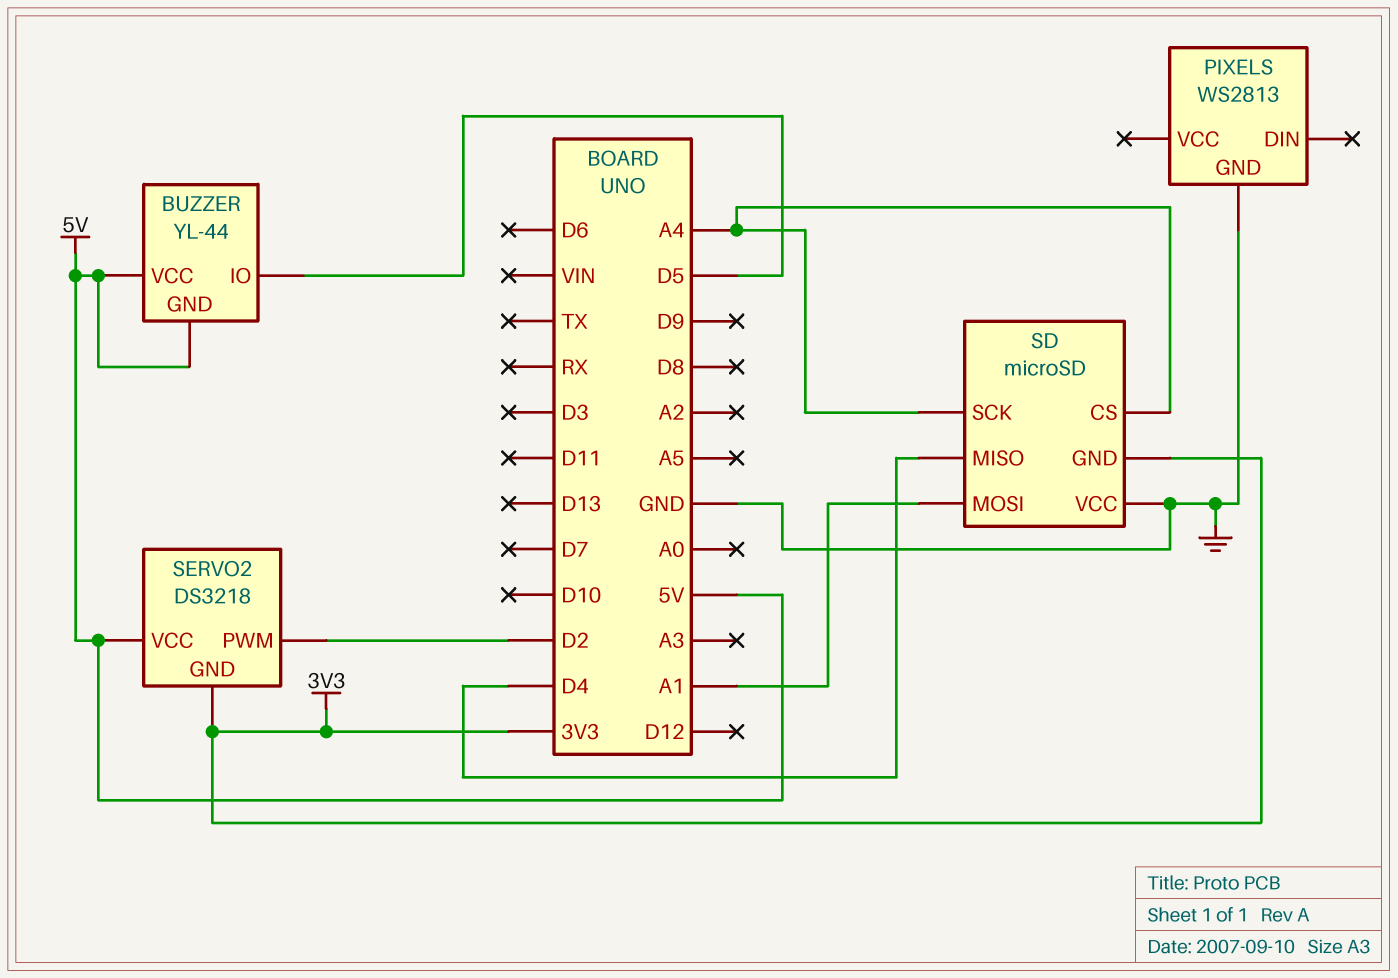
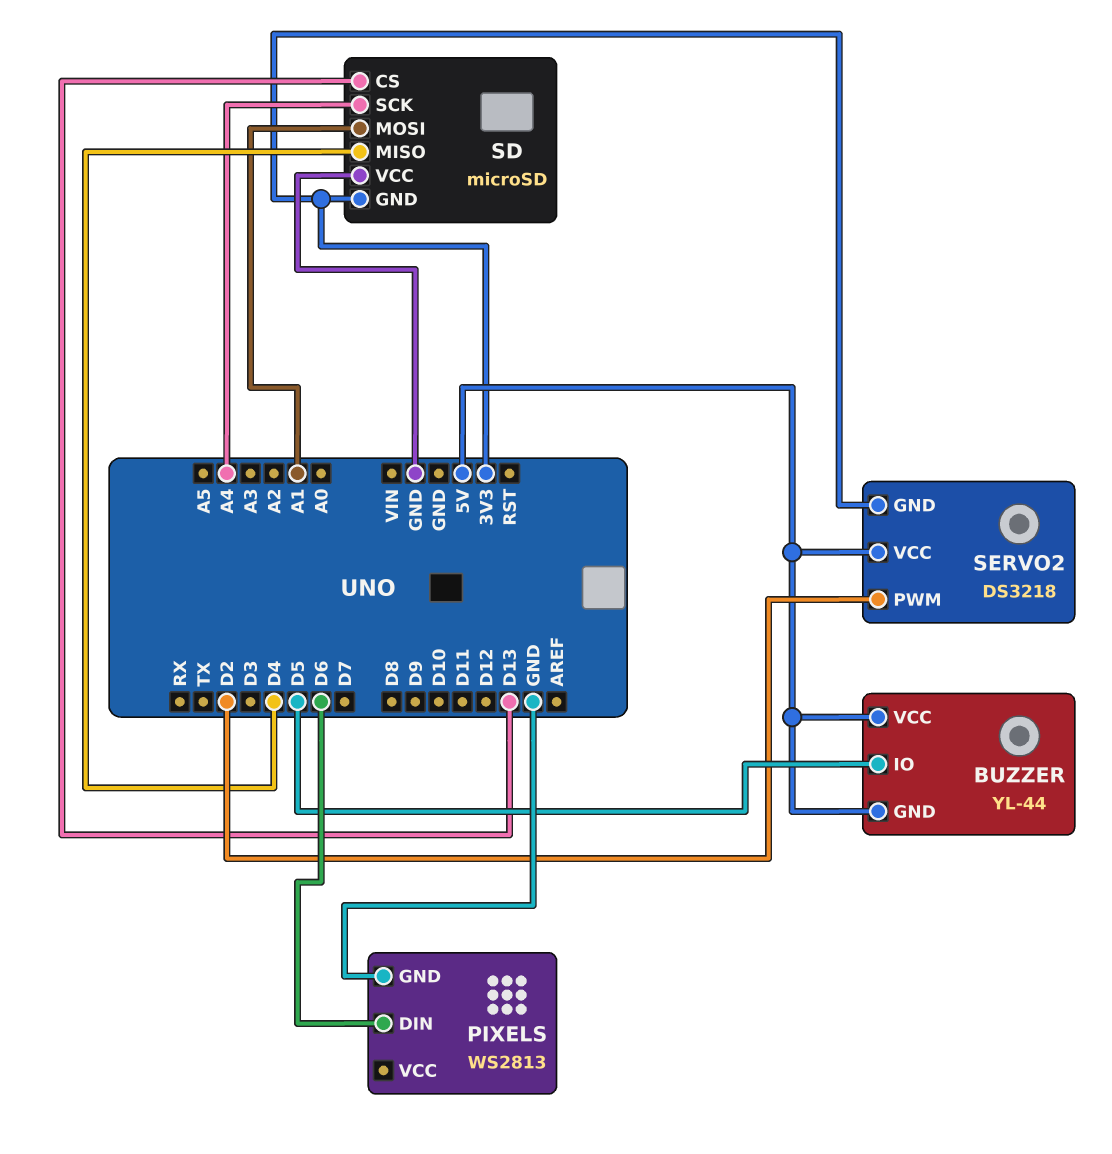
PIXELS pin DIN: none -> D6
SD pin CS: A4 -> D13

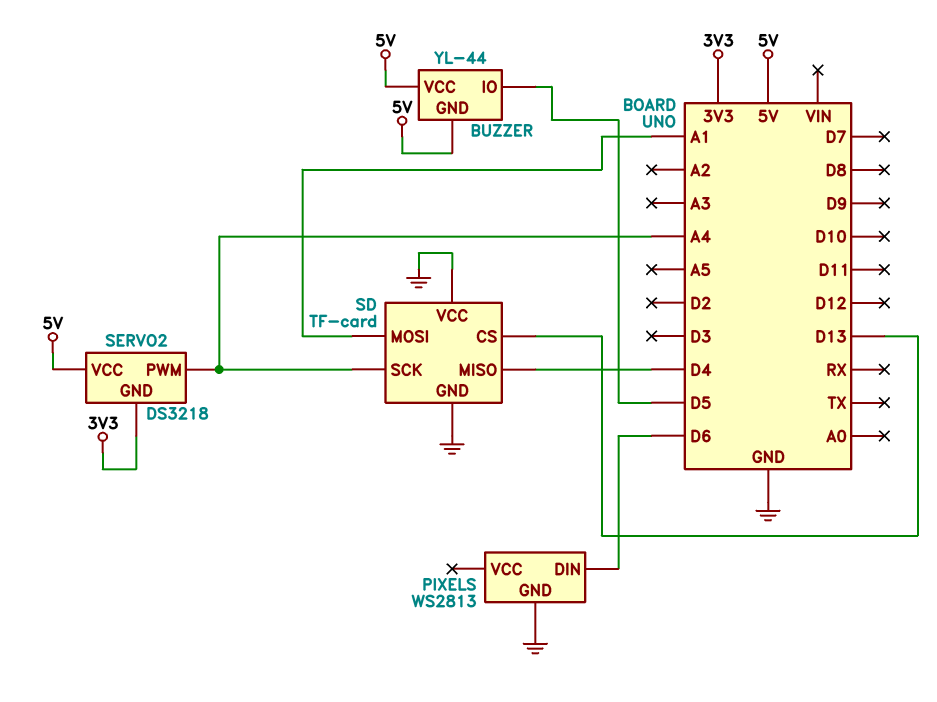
SD: microSD -> TF-card
SD pin GND: 3V3 -> GND
SERVO2 pin PWM: D2 -> A4

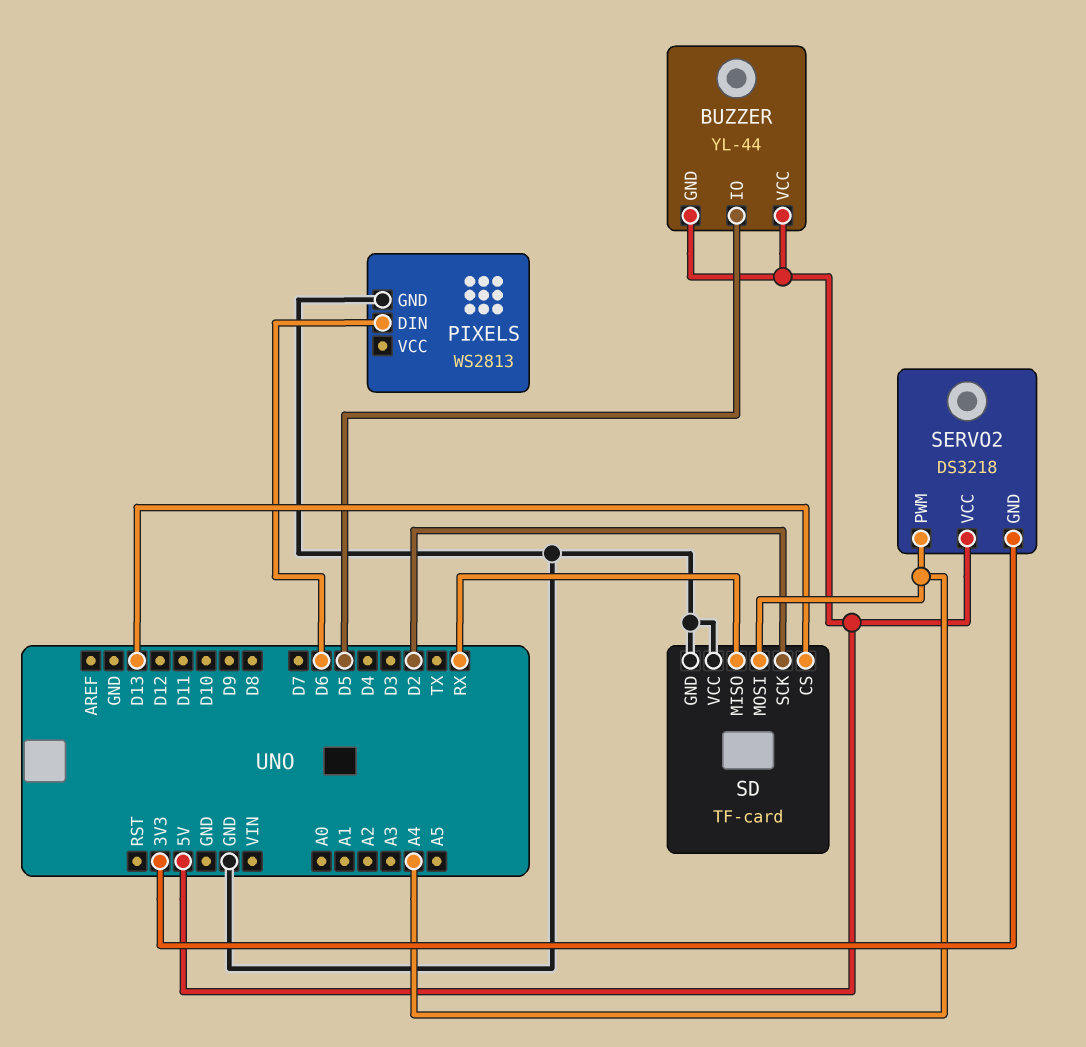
SD pin MISO: D4 -> RX
SD pin MOSI: A1 -> A4
SD pin SCK: A4 -> D2

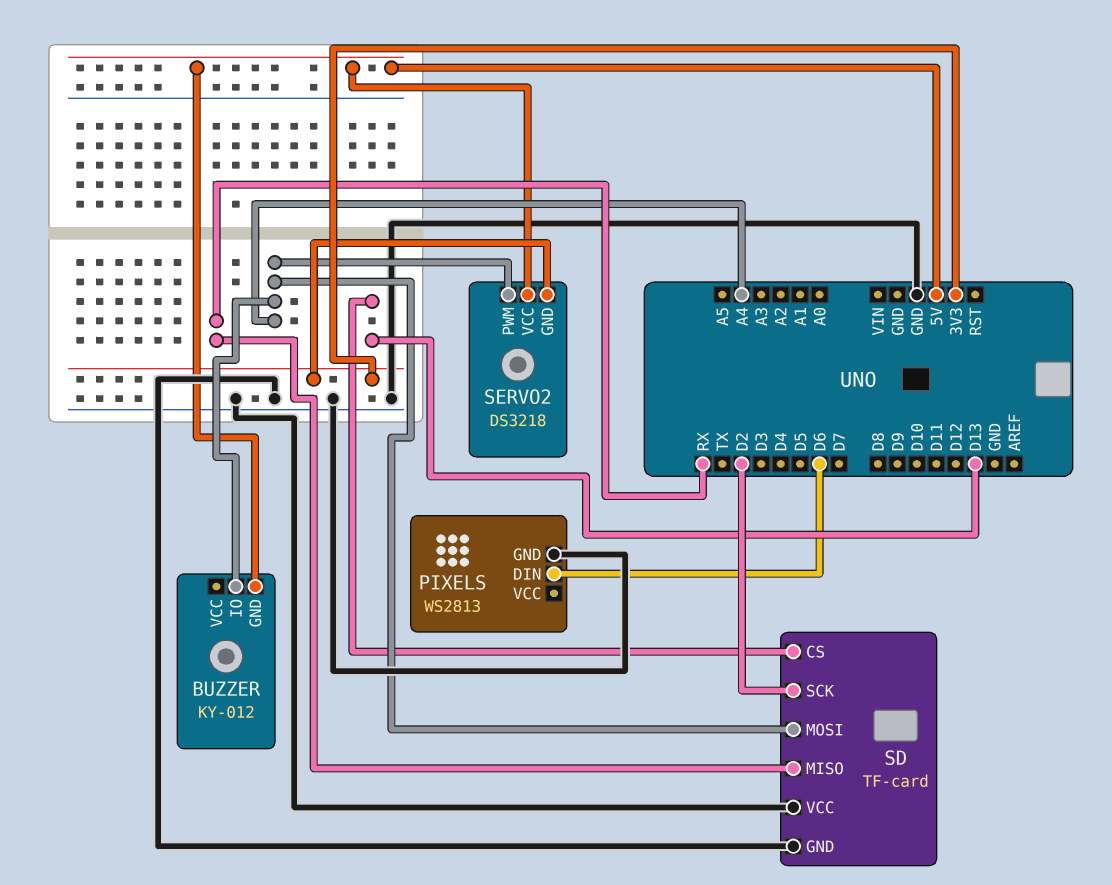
BUZZER: YL-44 -> KY-012
BUZZER pin IO: D5 -> A4
BUZZER pin VCC: 5V -> none

